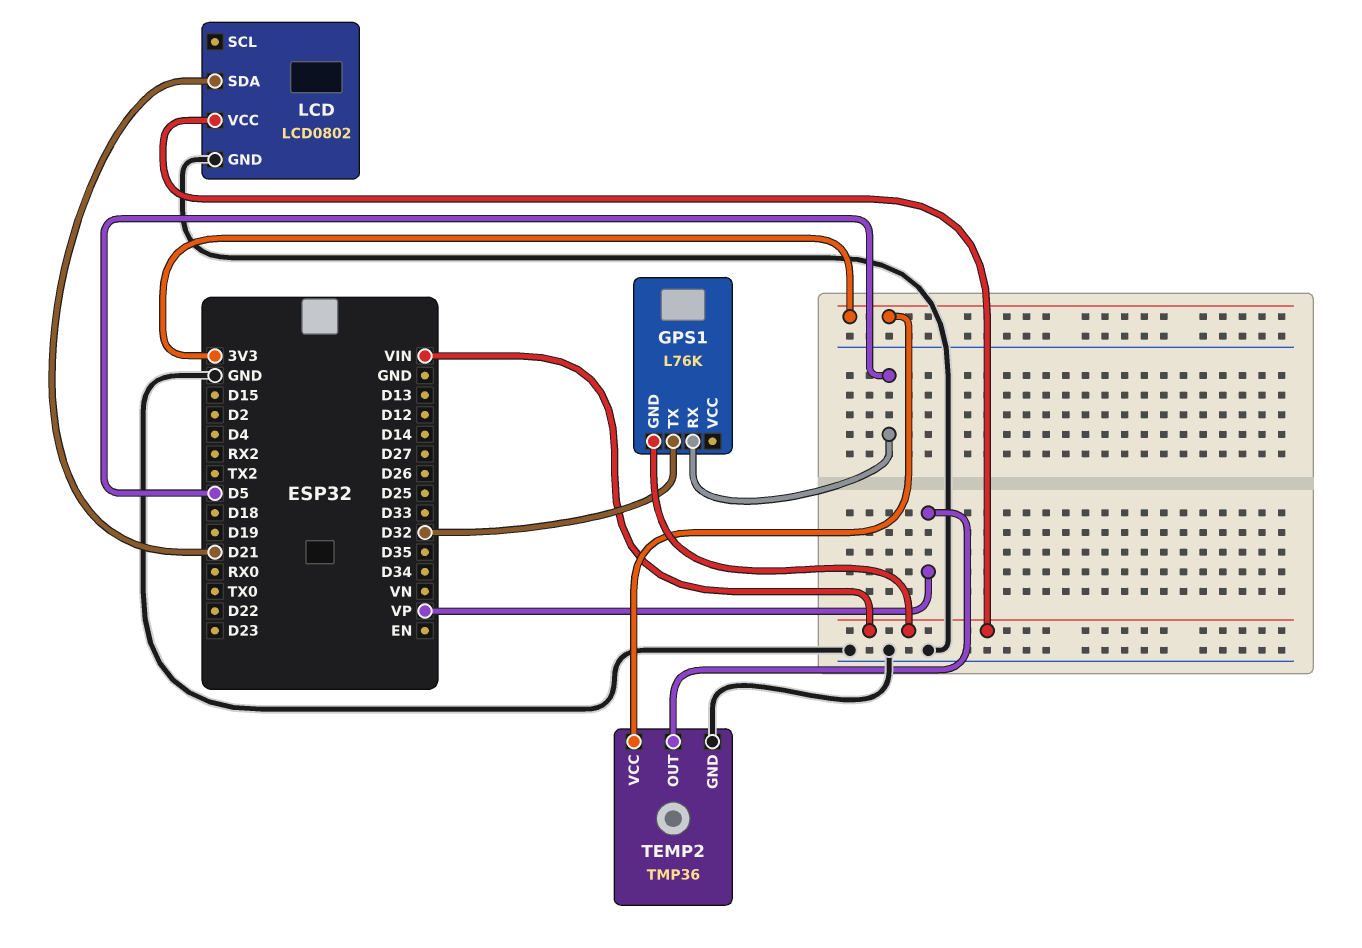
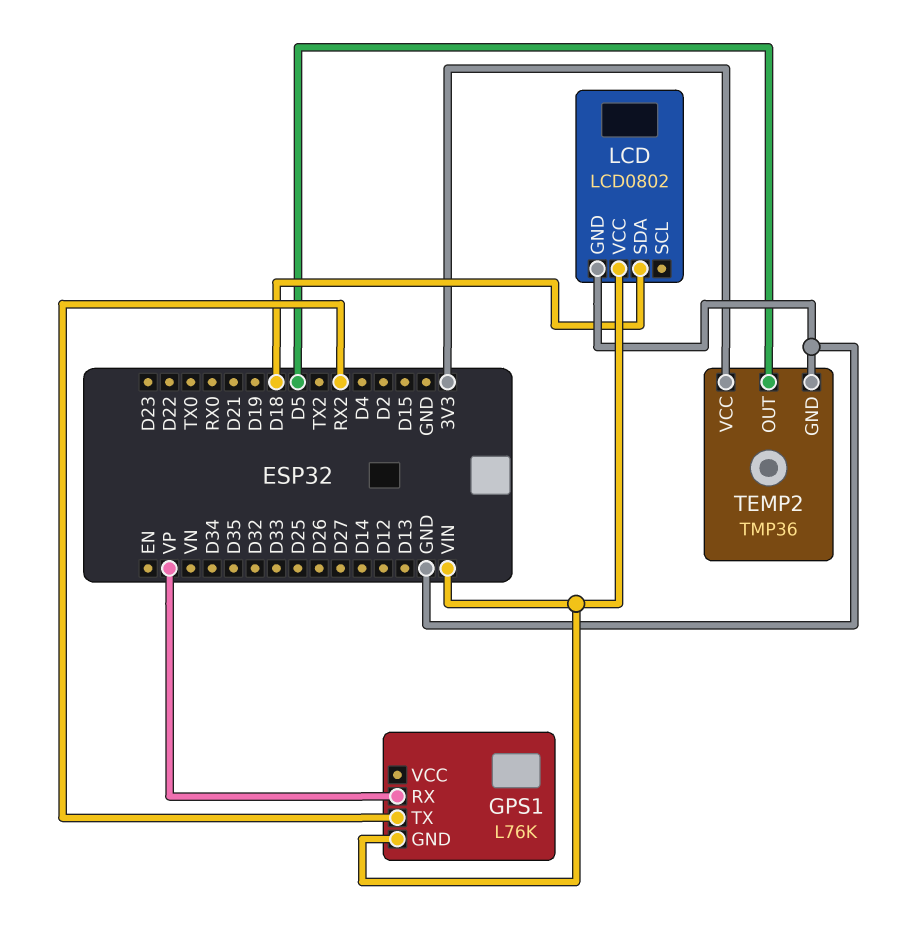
GPS1 pin RX: D5 -> VP
GPS1 pin TX: D32 -> RX2
LCD pin SDA: D21 -> D18
TEMP2 pin OUT: VP -> D5

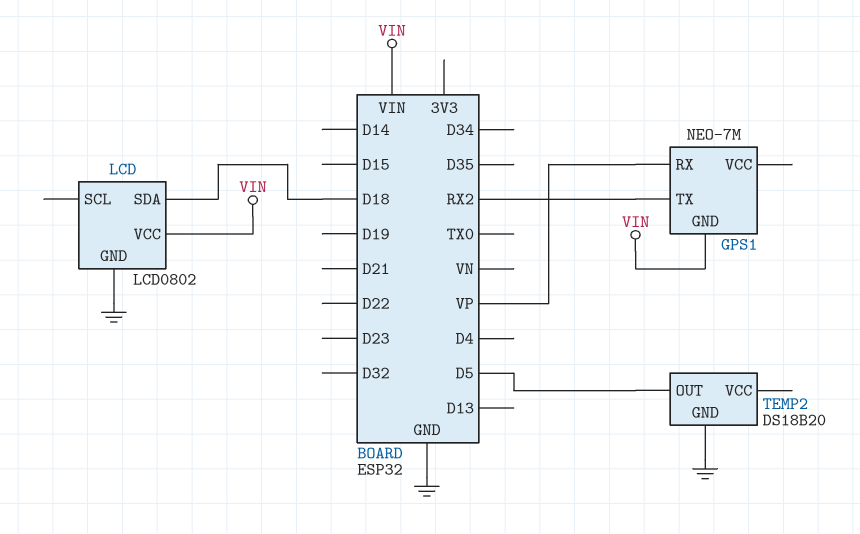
GPS1: L76K -> NEO-7M
TEMP2: TMP36 -> DS18B20
TEMP2 pin VCC: 3V3 -> none

